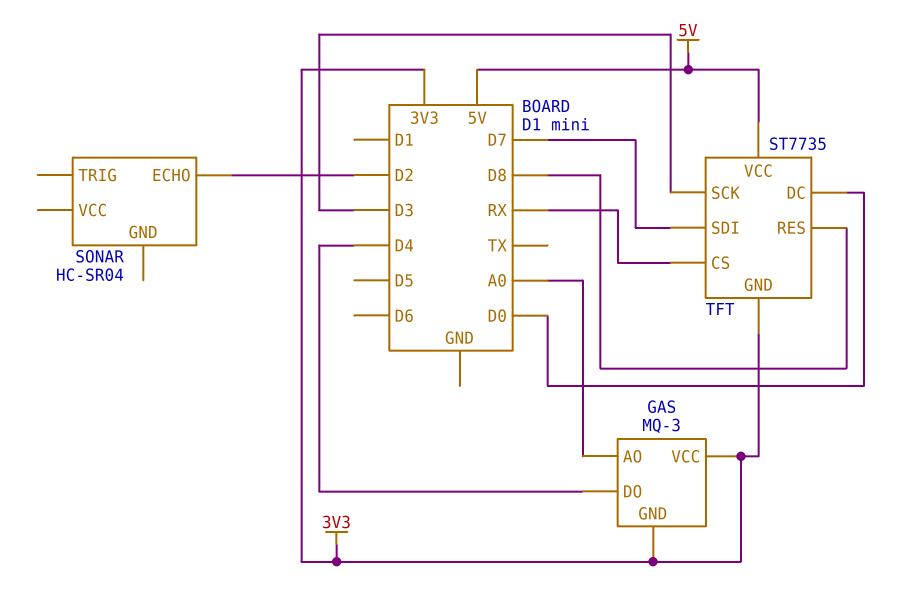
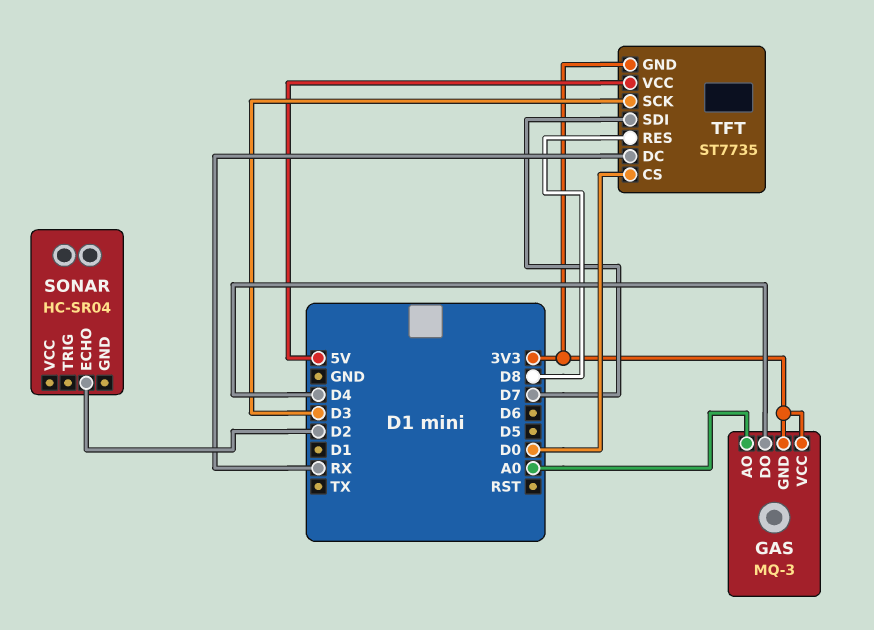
TFT pin CS: RX -> D0
TFT pin DC: D0 -> RX

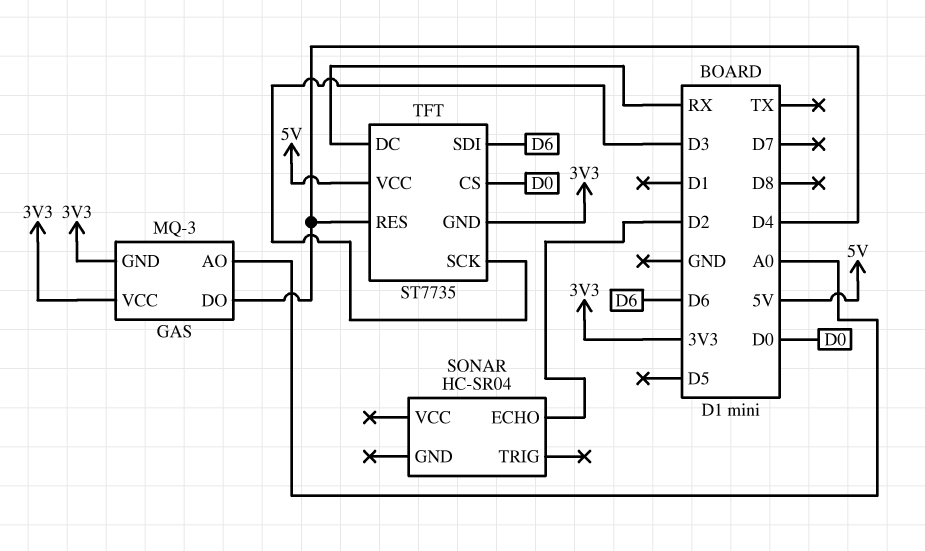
TFT pin RES: D8 -> D4
TFT pin SDI: D7 -> D6

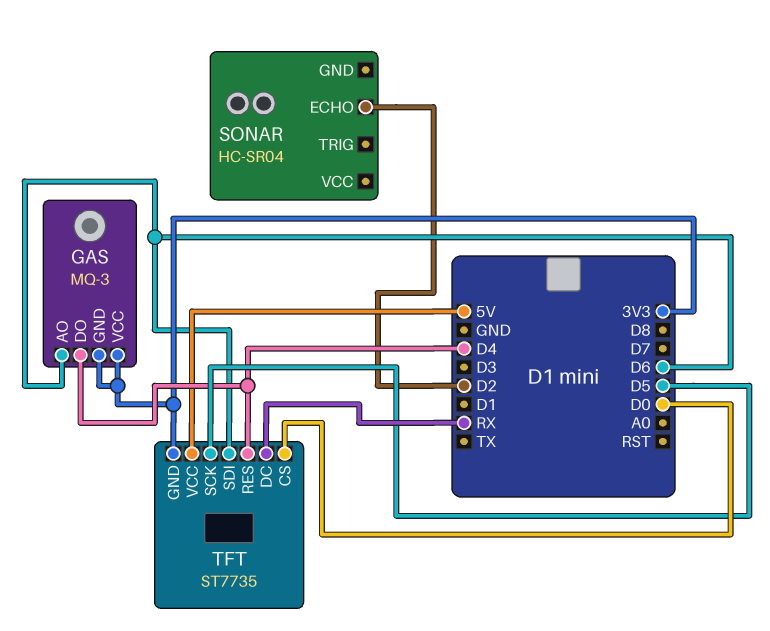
GAS pin AO: A0 -> D6
TFT pin SCK: D3 -> D5

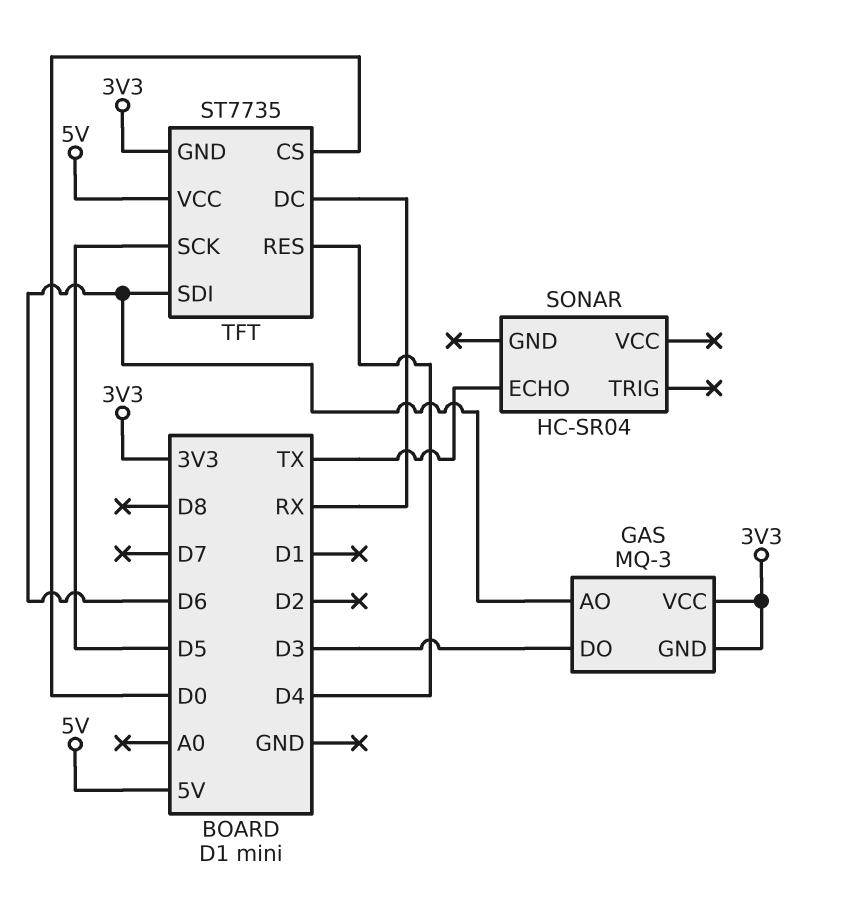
GAS pin DO: D4 -> D3
SONAR pin ECHO: D2 -> TX

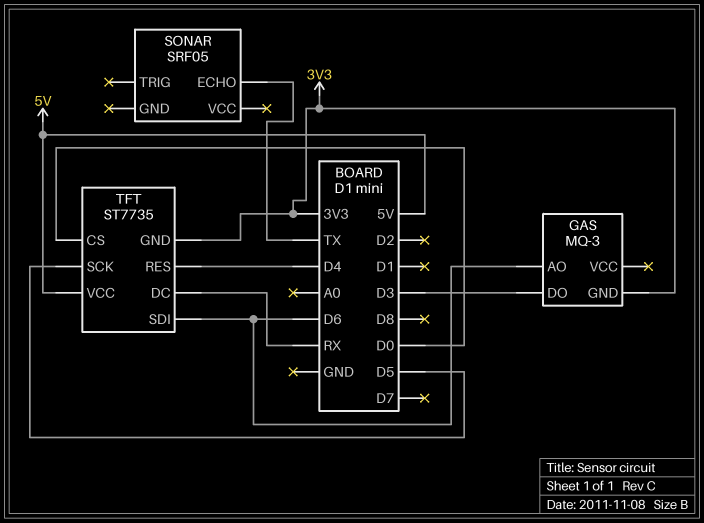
GAS pin VCC: 3V3 -> none
SONAR: HC-SR04 -> SRF05

